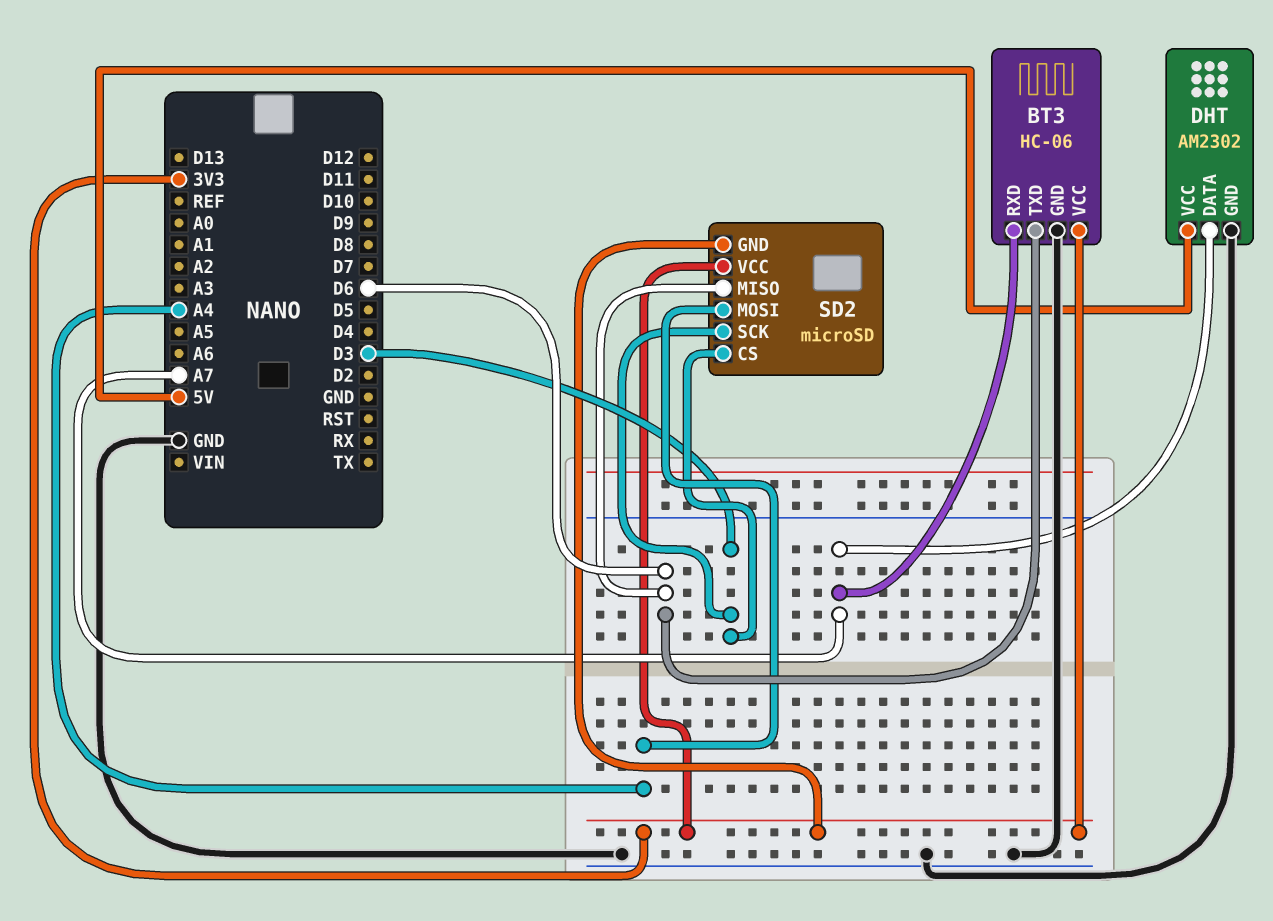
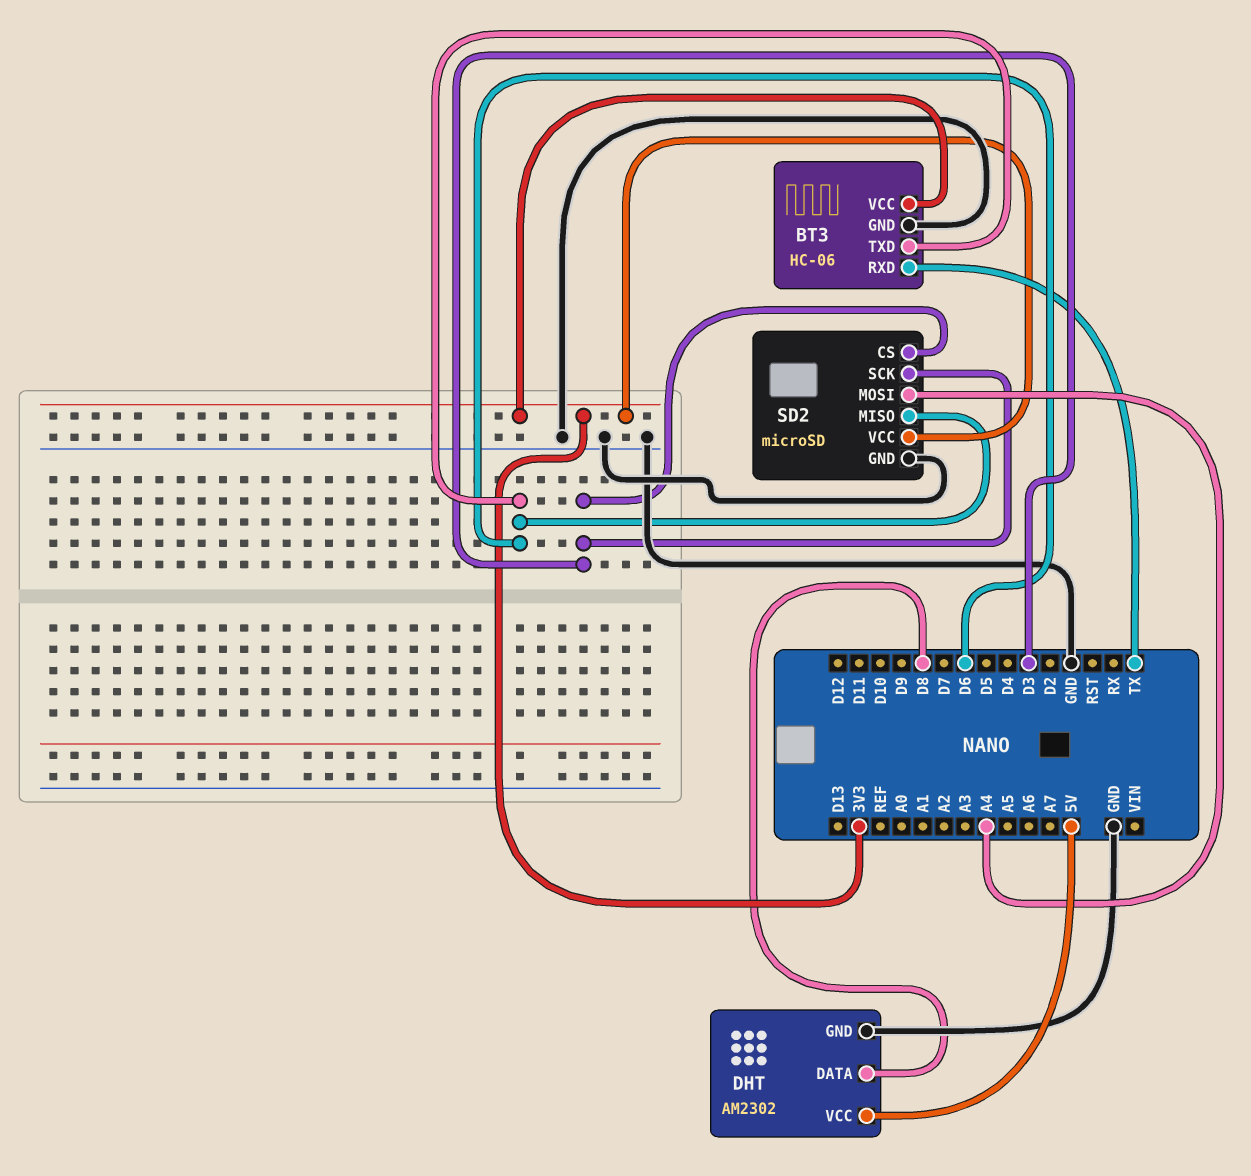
BT3 pin RXD: A7 -> TX
DHT pin DATA: A7 -> D8
SD2 pin GND: 3V3 -> GND

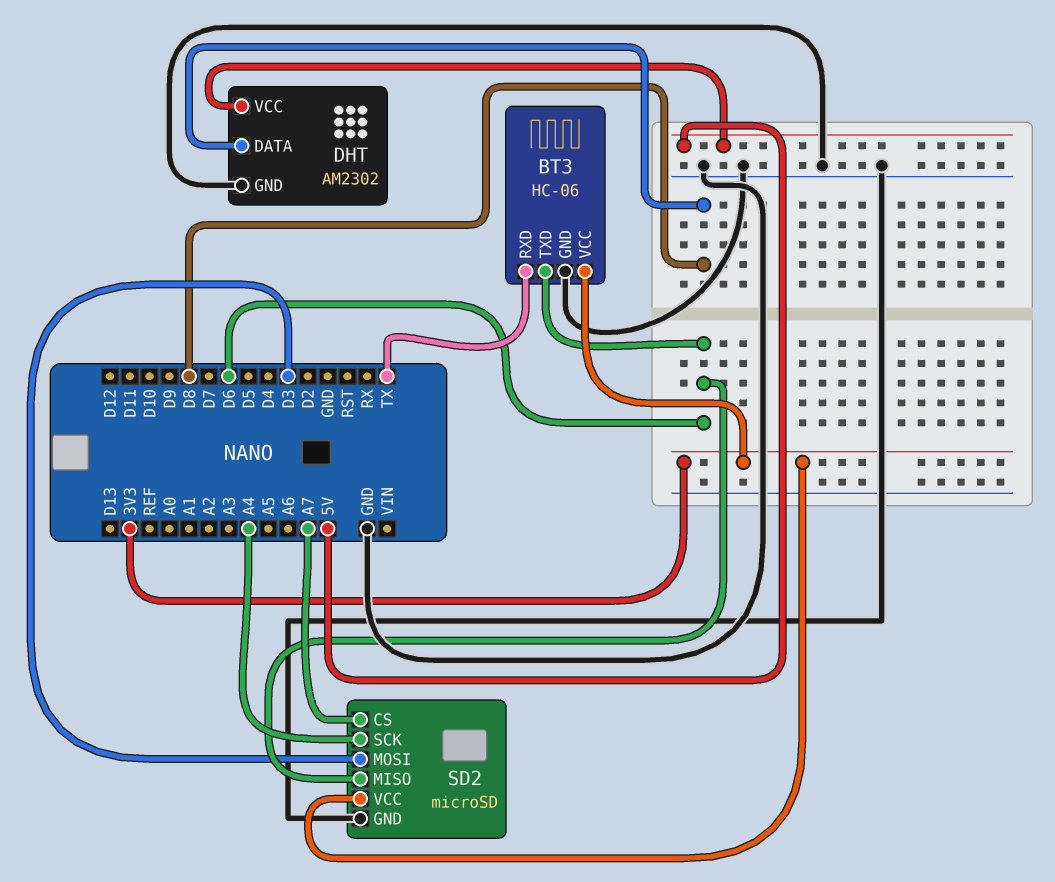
SD2 pin CS: D3 -> A7
SD2 pin MOSI: A4 -> D3
SD2 pin SCK: D3 -> A4

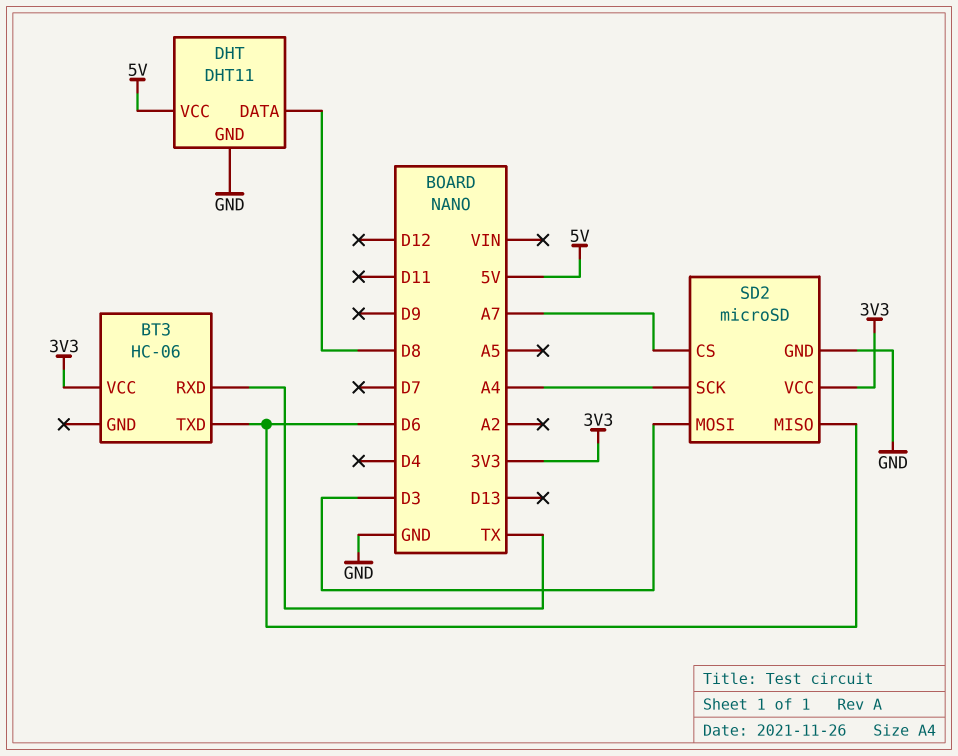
BT3 pin GND: GND -> none
DHT: AM2302 -> DHT11

